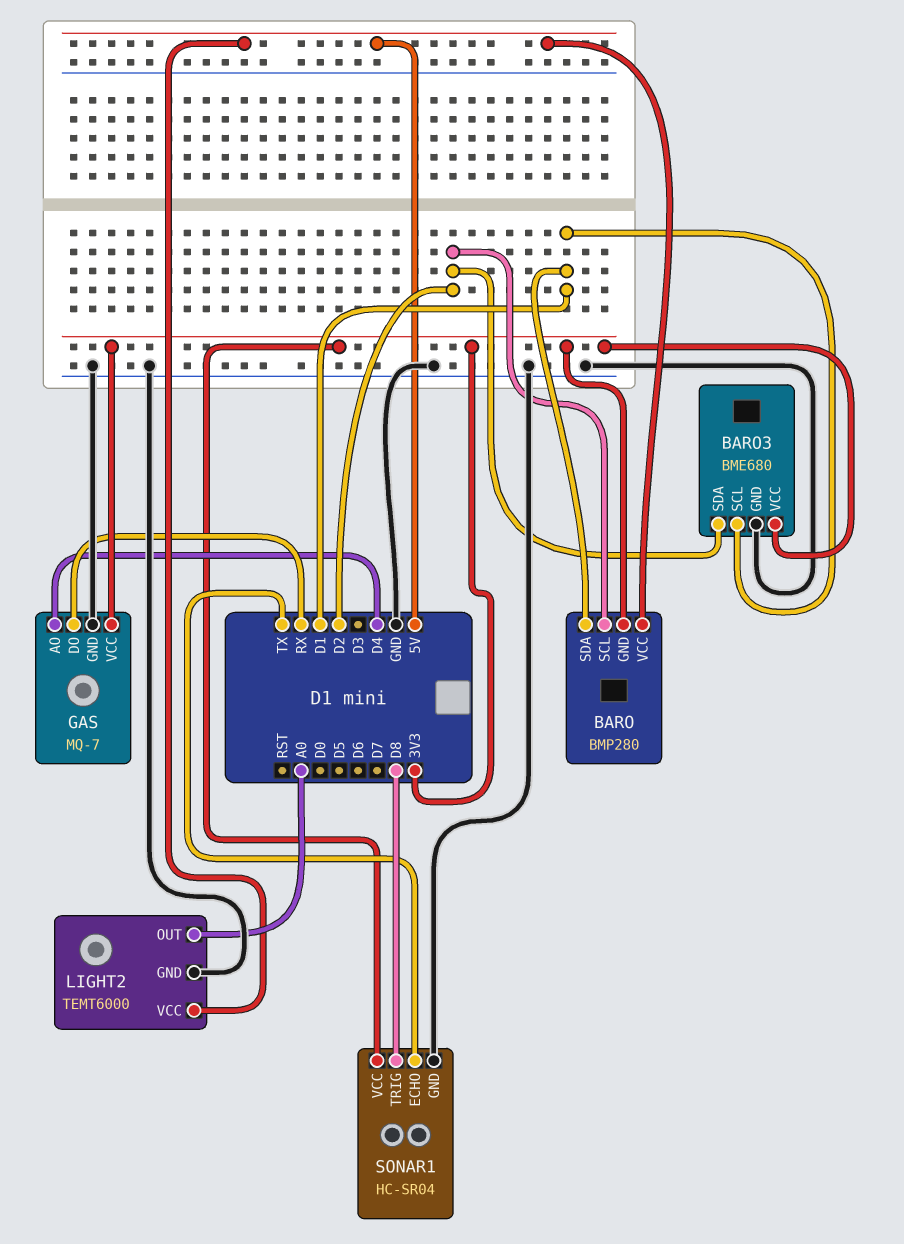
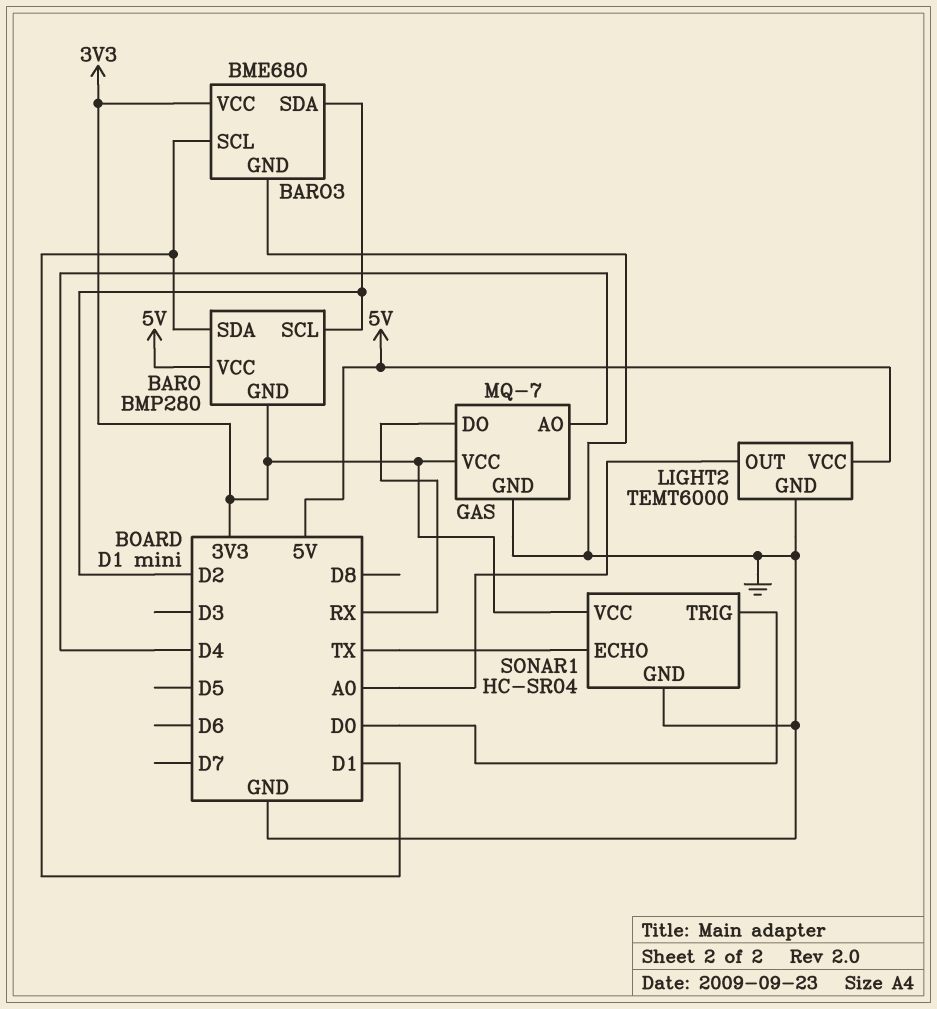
SONAR1 pin TRIG: D8 -> D0

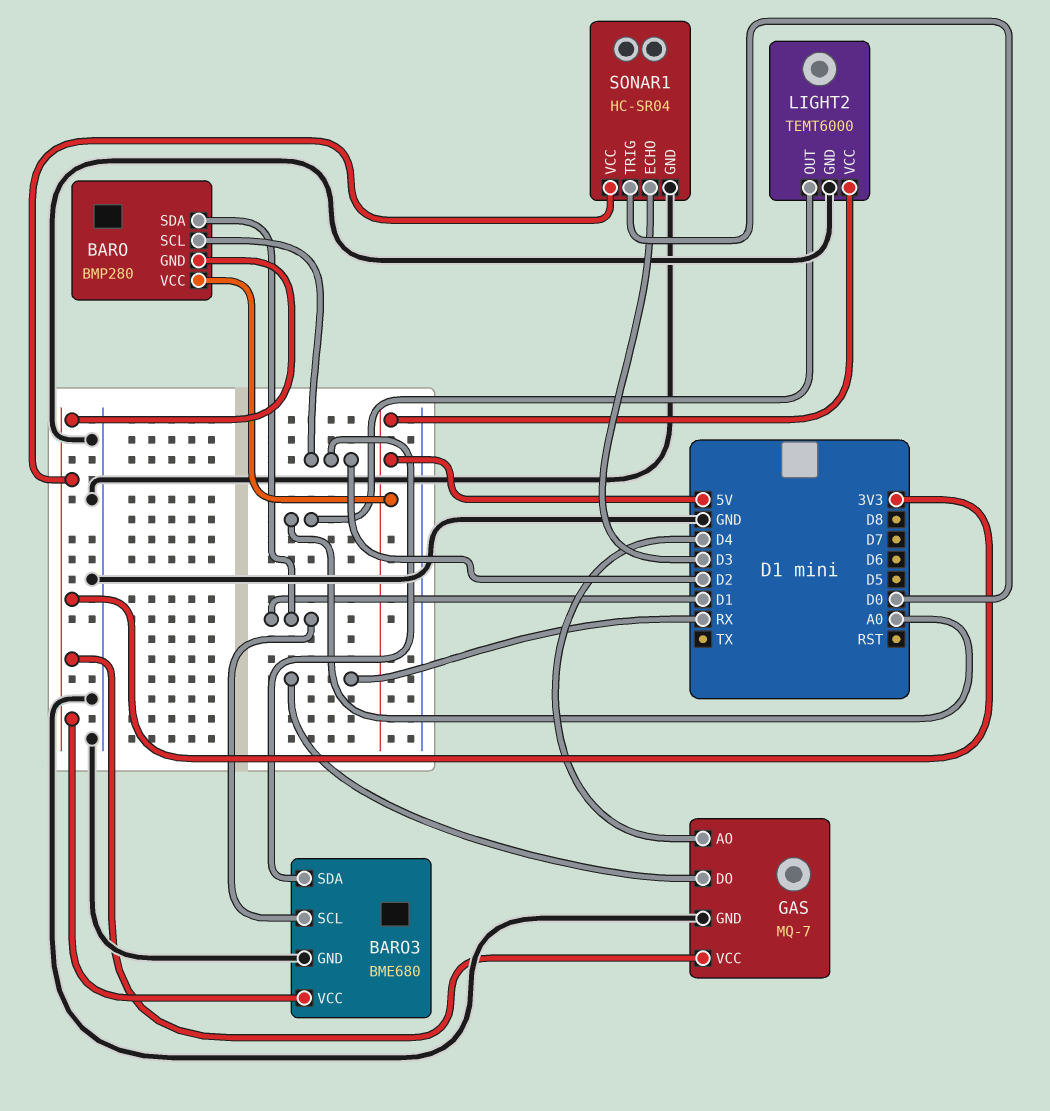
SONAR1 pin ECHO: TX -> D3

